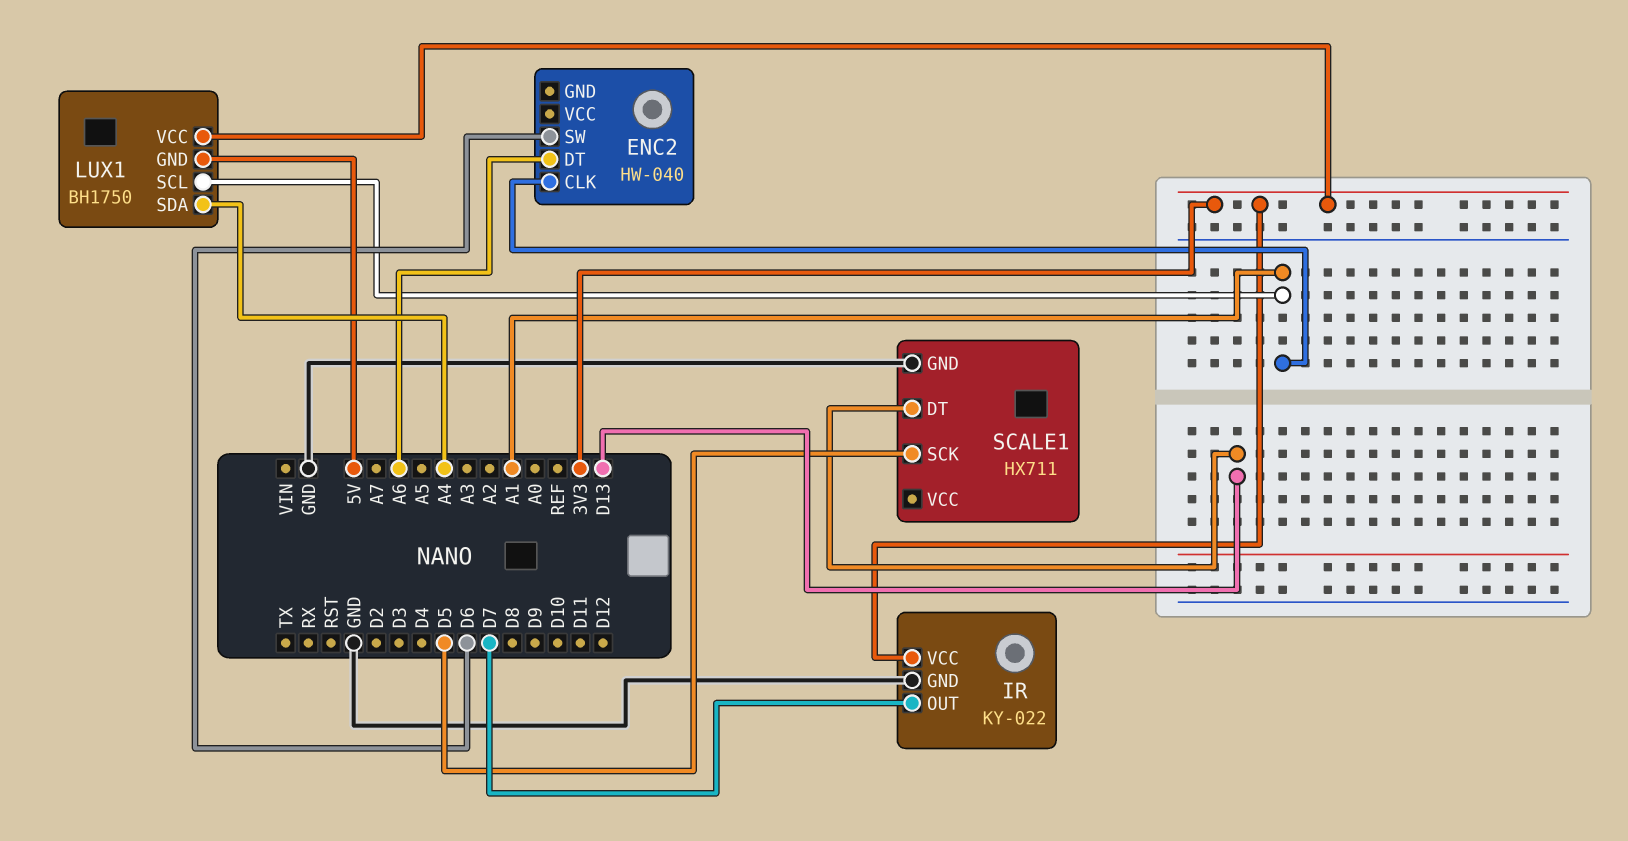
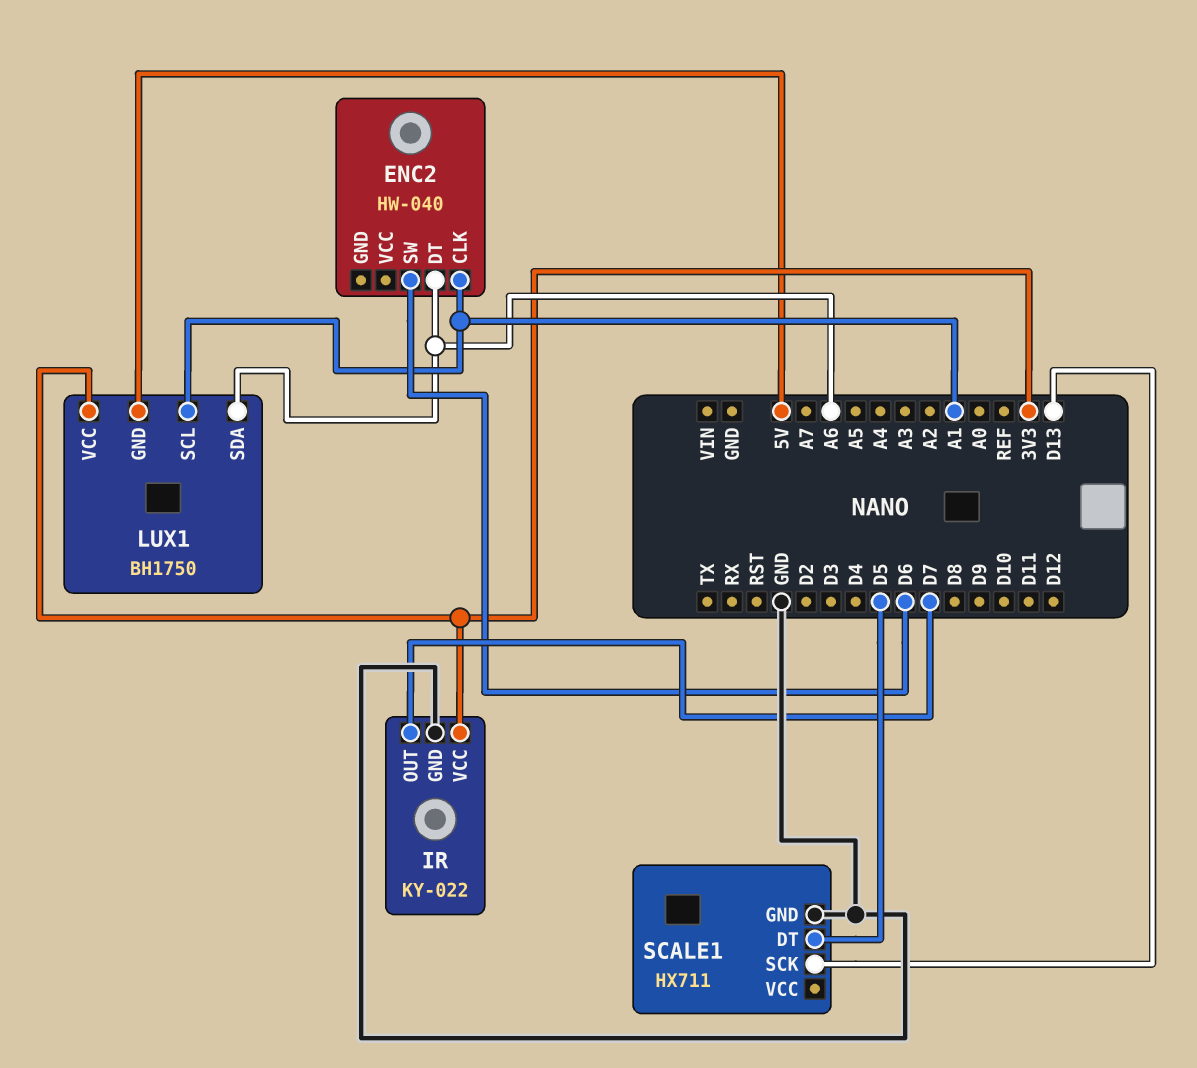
LUX1 pin SDA: A4 -> A6
SCALE1 pin DT: D13 -> D5
SCALE1 pin SCK: D5 -> D13

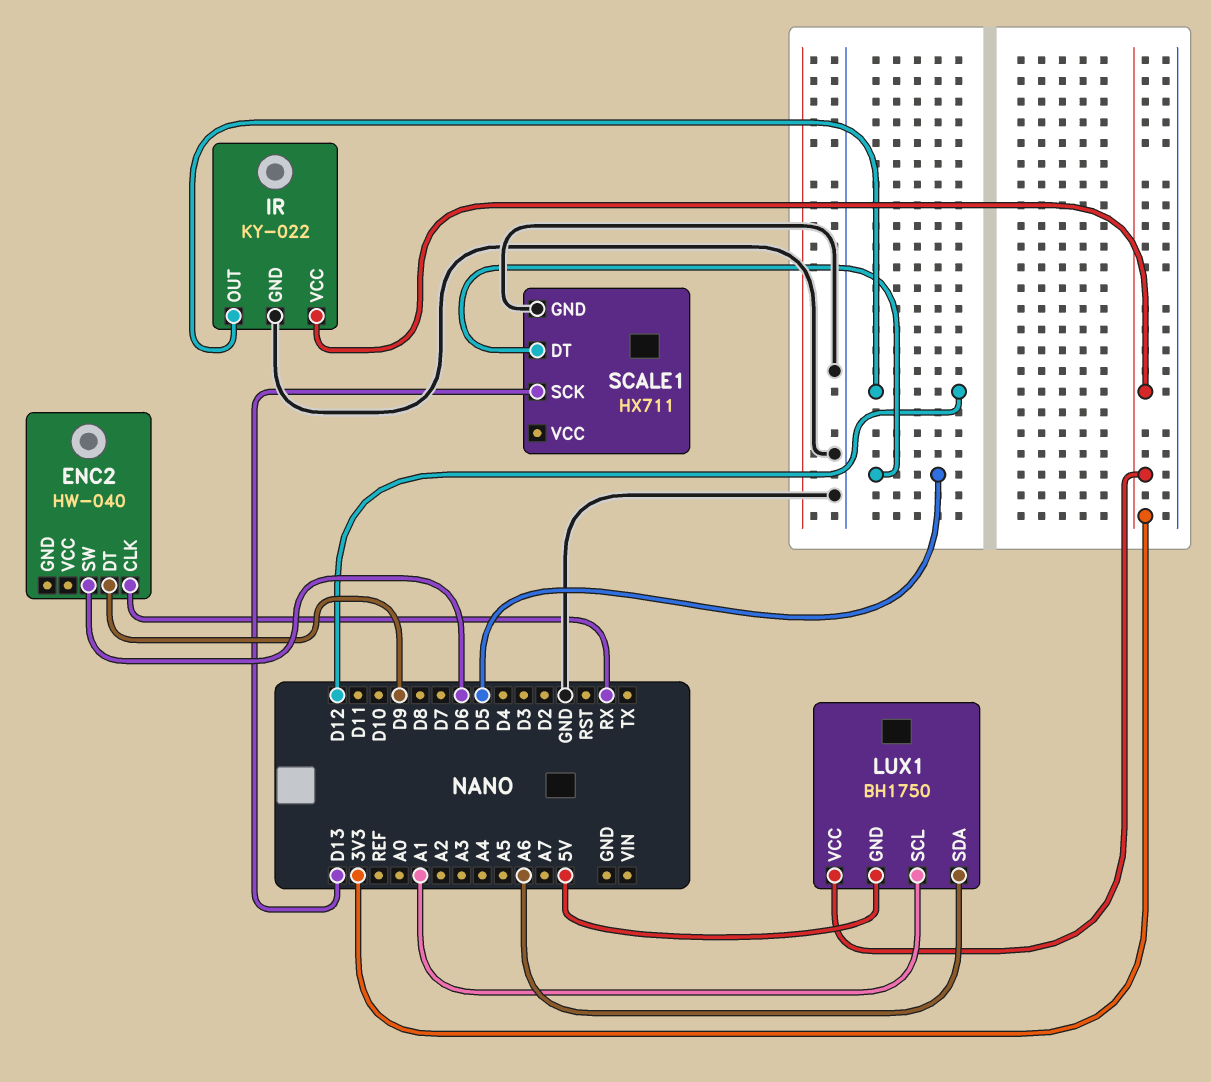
ENC2 pin CLK: A1 -> RX
ENC2 pin DT: A6 -> D9
IR pin OUT: D7 -> D12

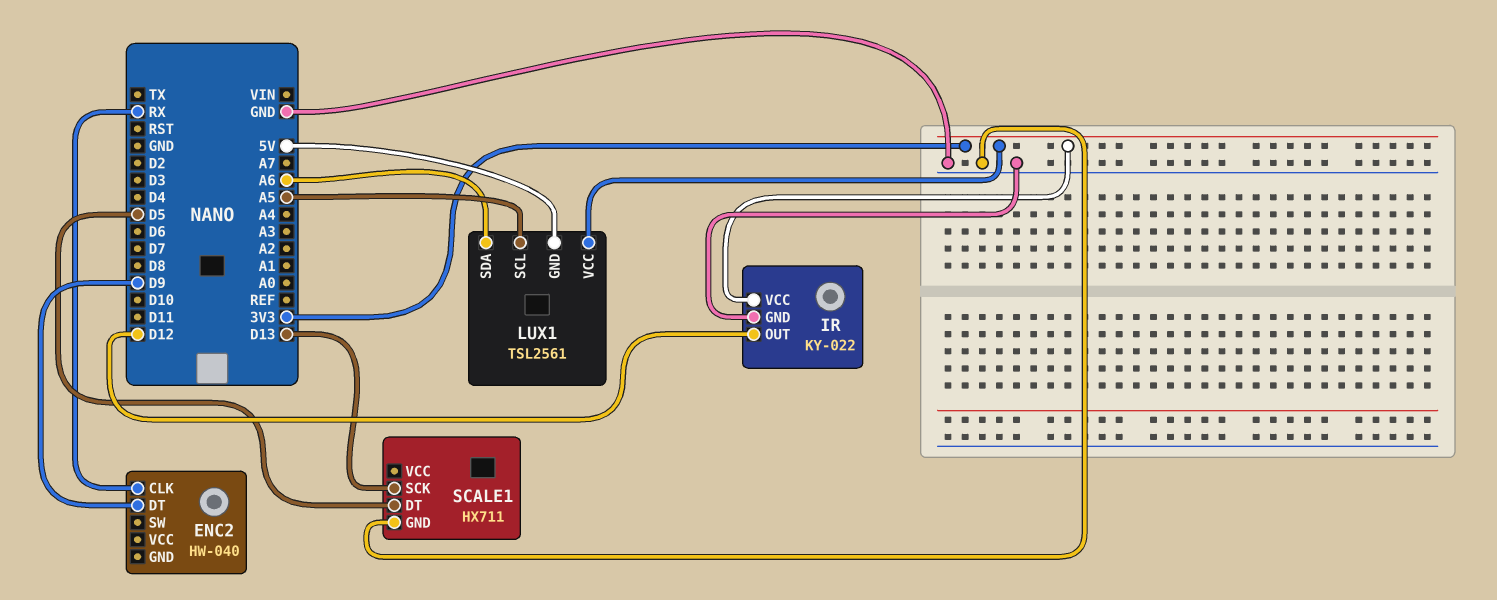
ENC2 pin SW: D6 -> none
LUX1: BH1750 -> TSL2561
LUX1 pin SCL: A1 -> A5

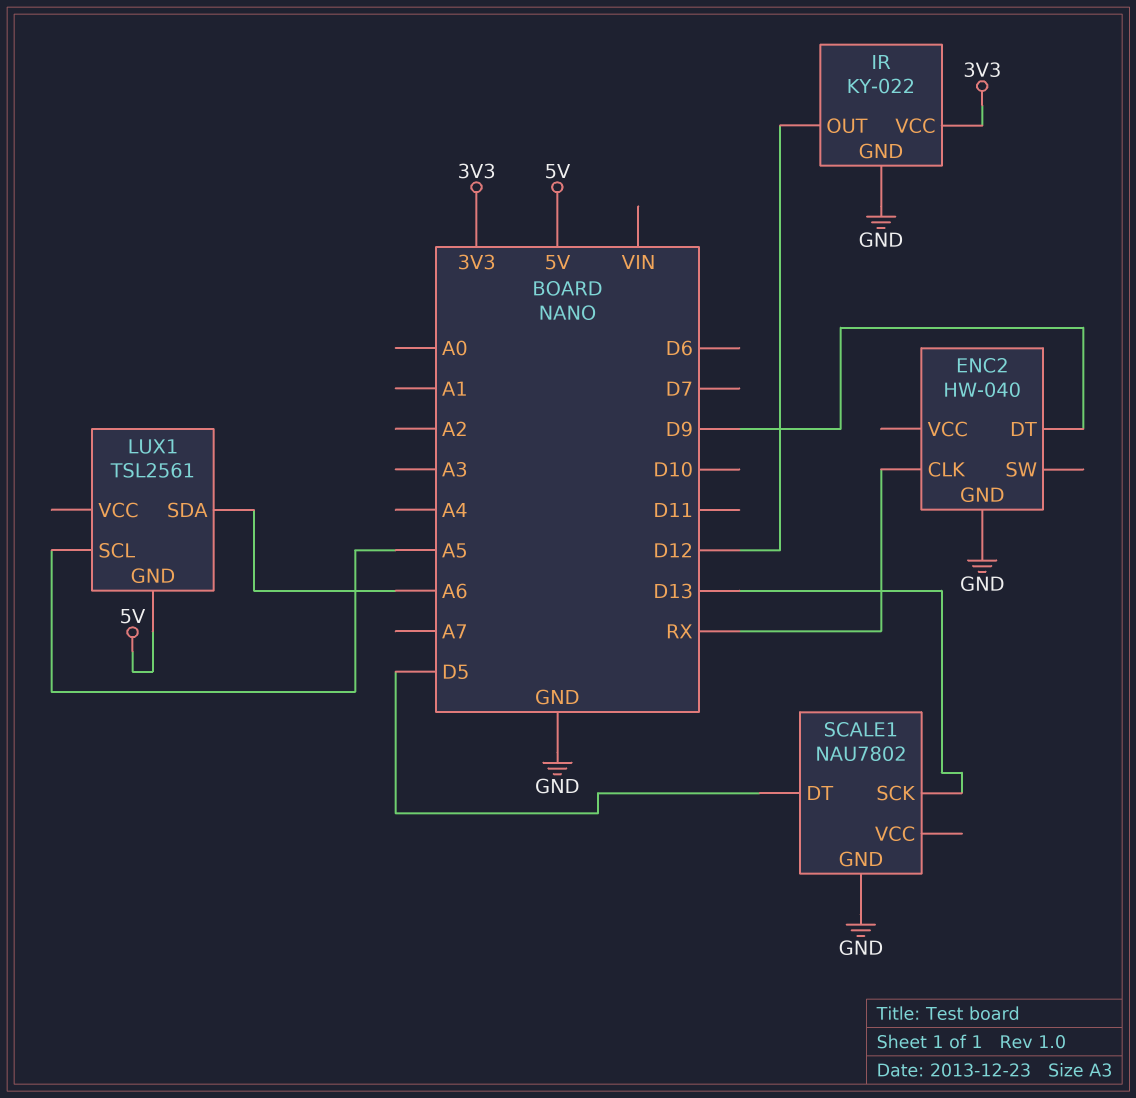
ENC2 pin GND: none -> GND
LUX1 pin VCC: 3V3 -> none
SCALE1: HX711 -> NAU7802

